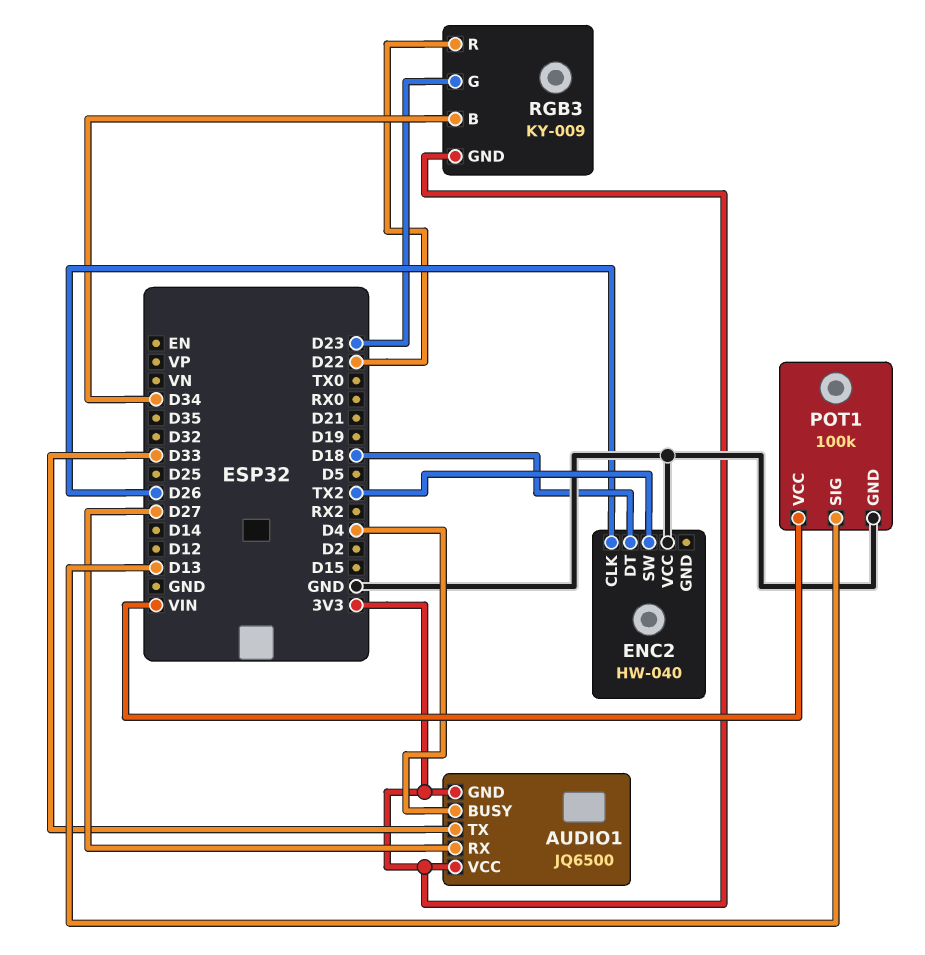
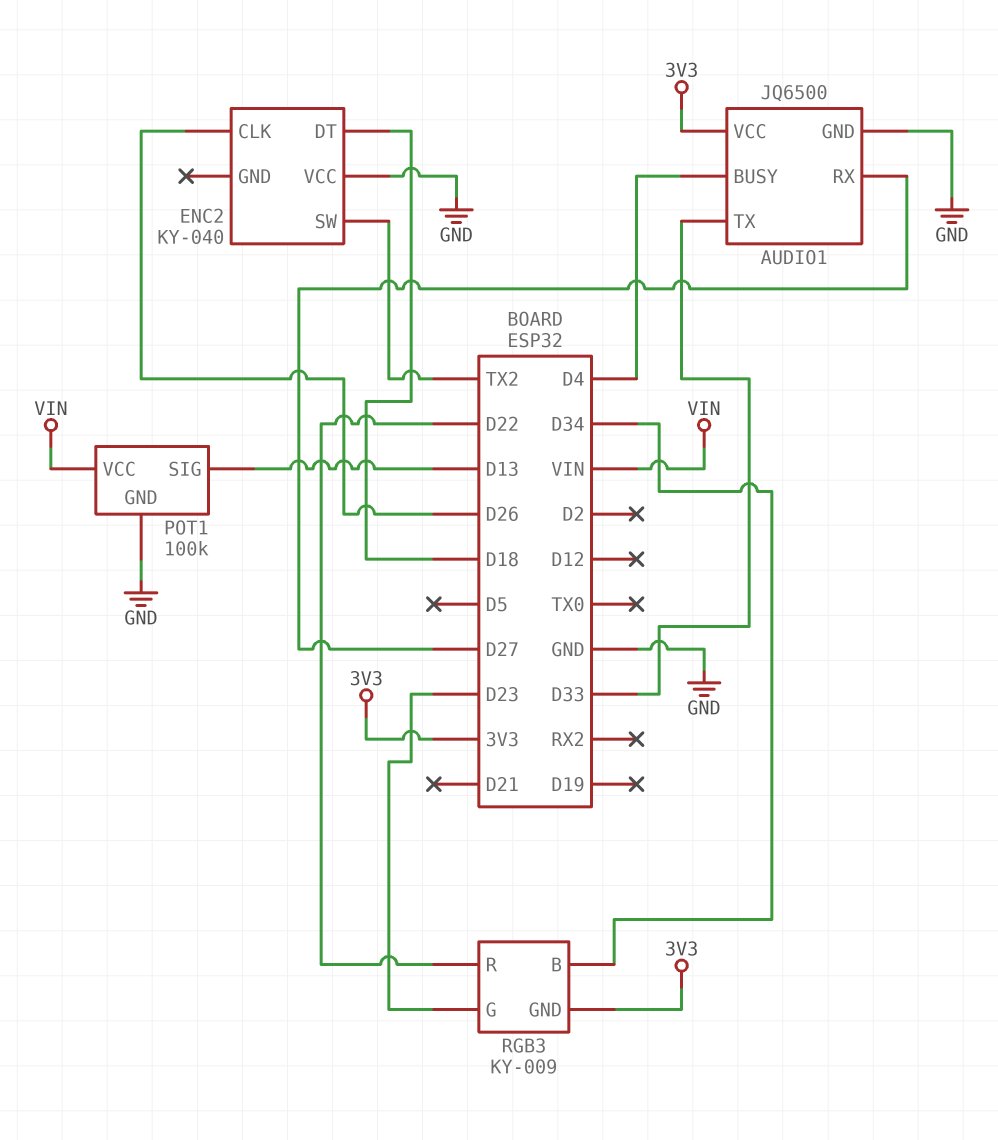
AUDIO1 pin GND: 3V3 -> GND
ENC2: HW-040 -> KY-040

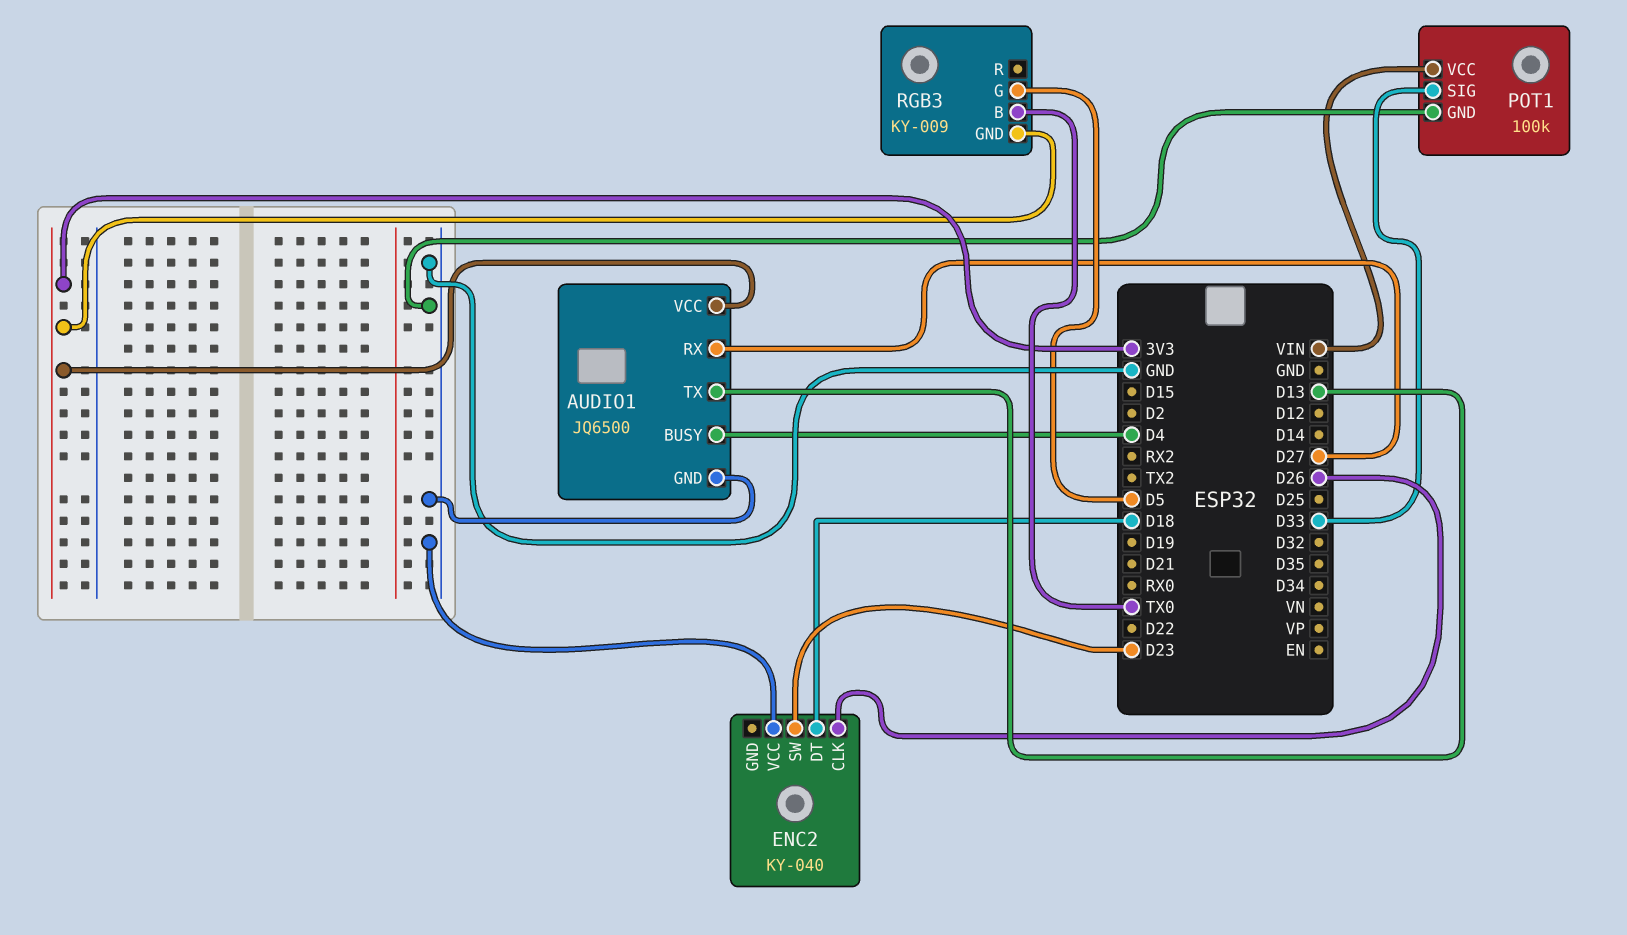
AUDIO1 pin TX: D33 -> D13
ENC2 pin SW: TX2 -> D23
POT1 pin SIG: D13 -> D33
RGB3 pin B: D34 -> TX0
RGB3 pin G: D23 -> D5
RGB3 pin R: D22 -> none

